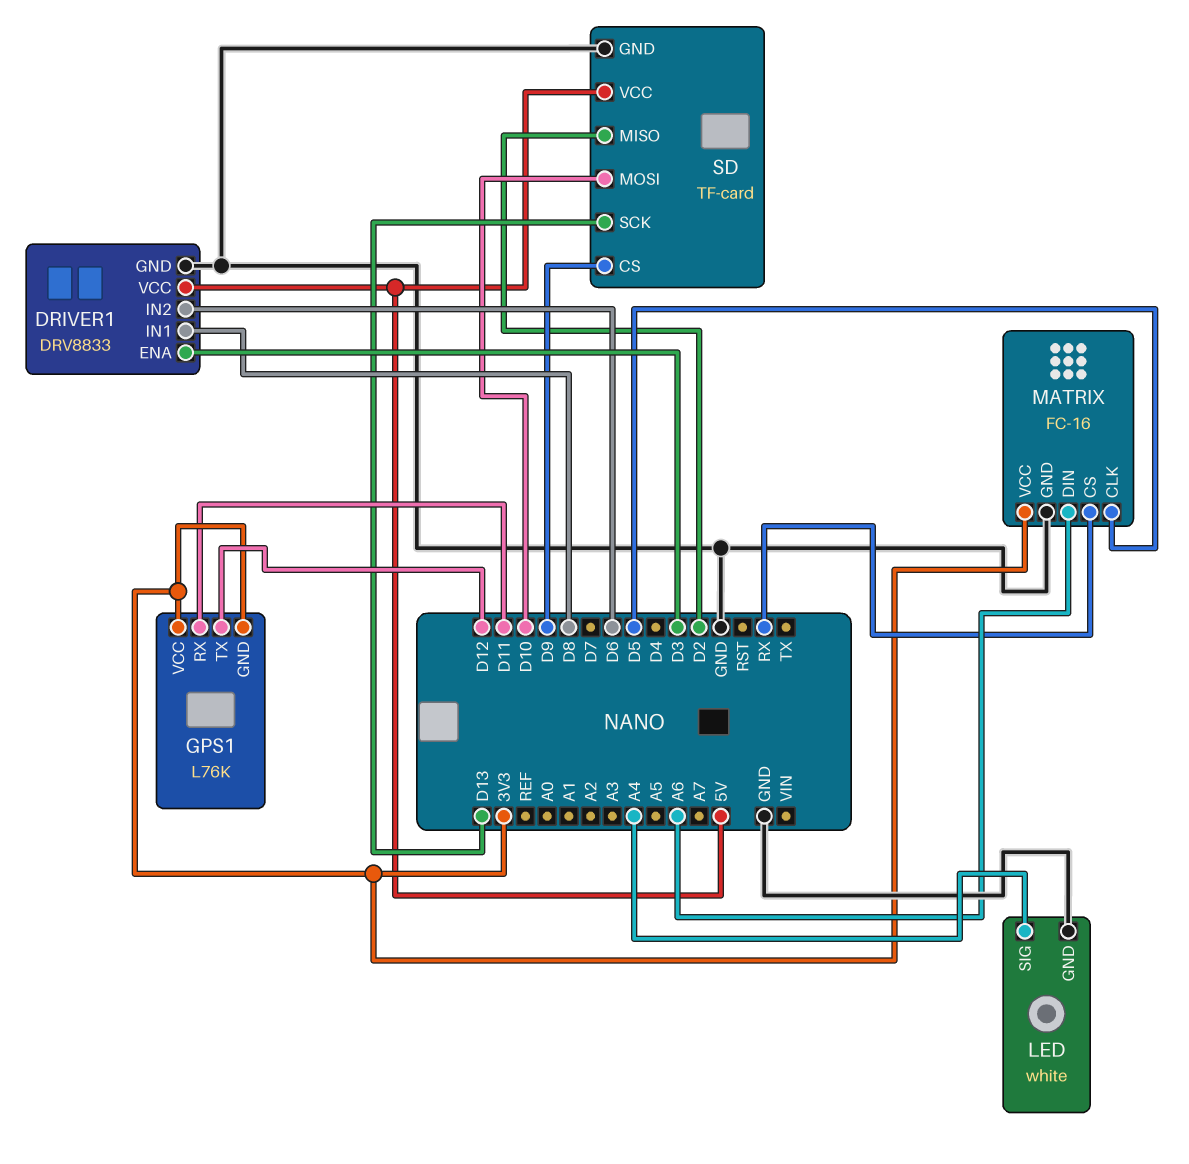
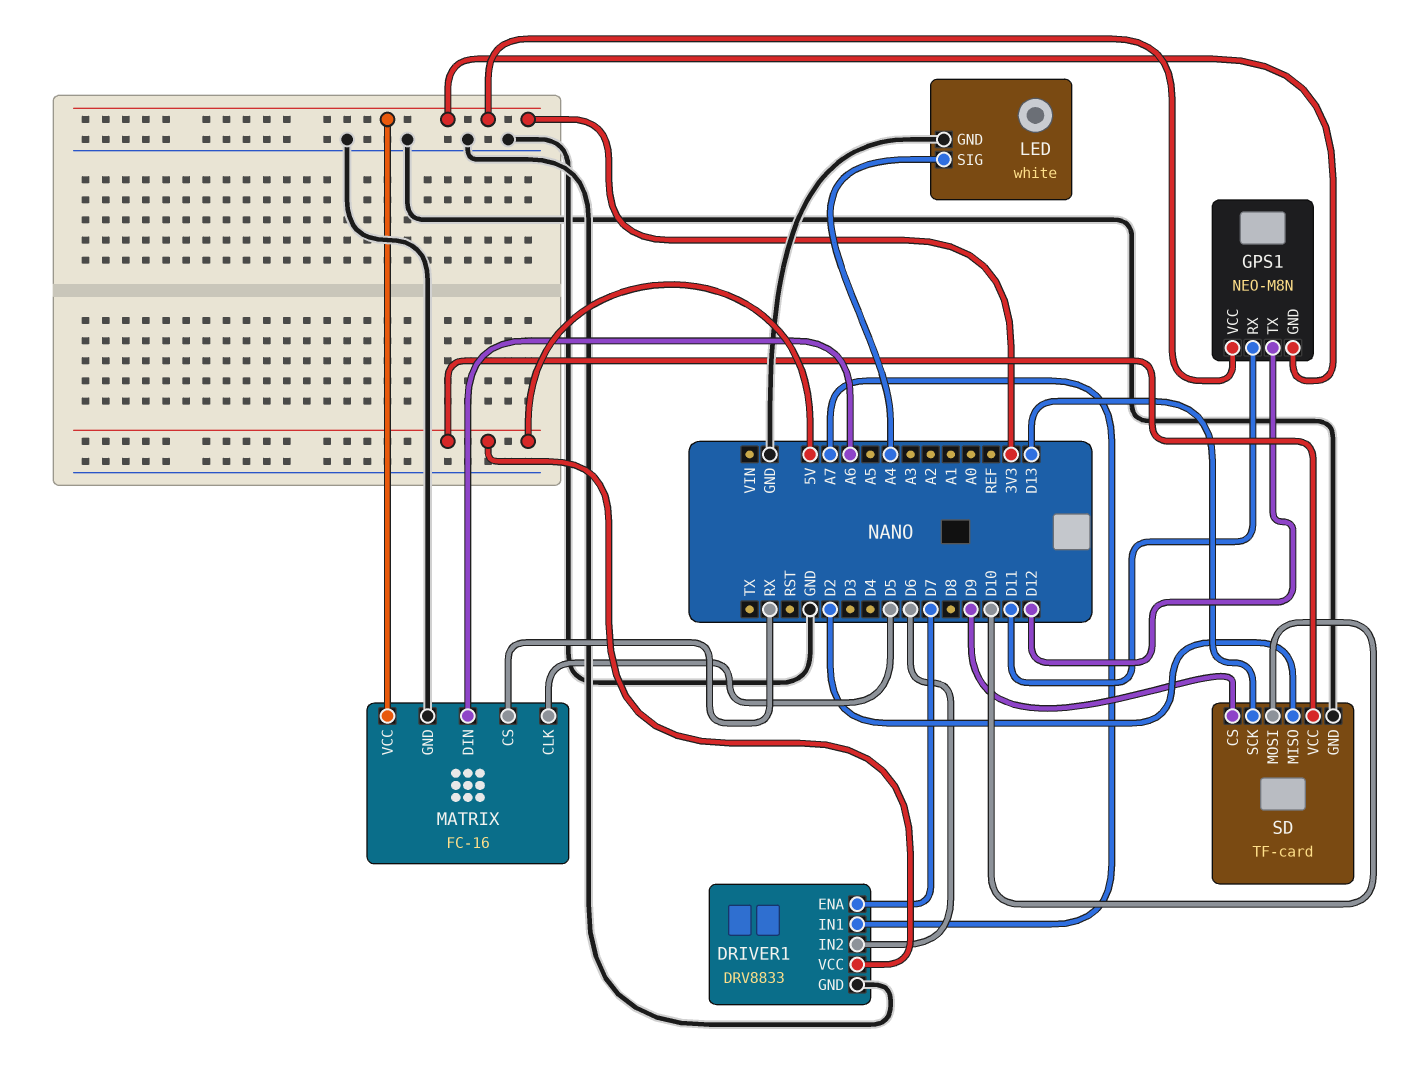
DRIVER1 pin ENA: D3 -> D7
DRIVER1 pin IN1: D8 -> A7
GPS1: L76K -> NEO-M8N

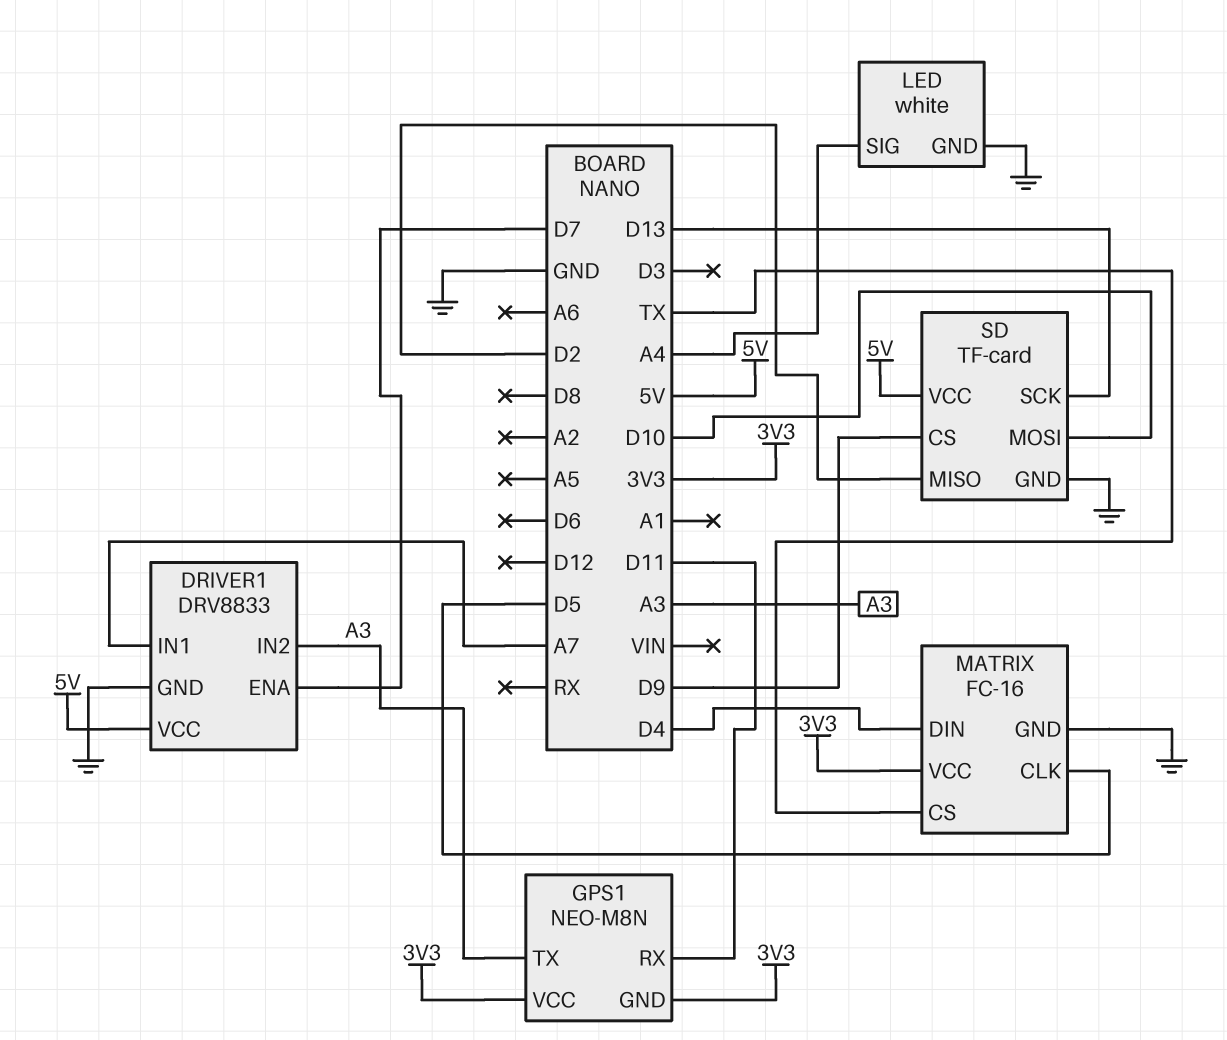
DRIVER1 pin IN2: D6 -> A3
GPS1 pin TX: D12 -> A3
MATRIX pin CS: RX -> TX
MATRIX pin DIN: A6 -> D4

